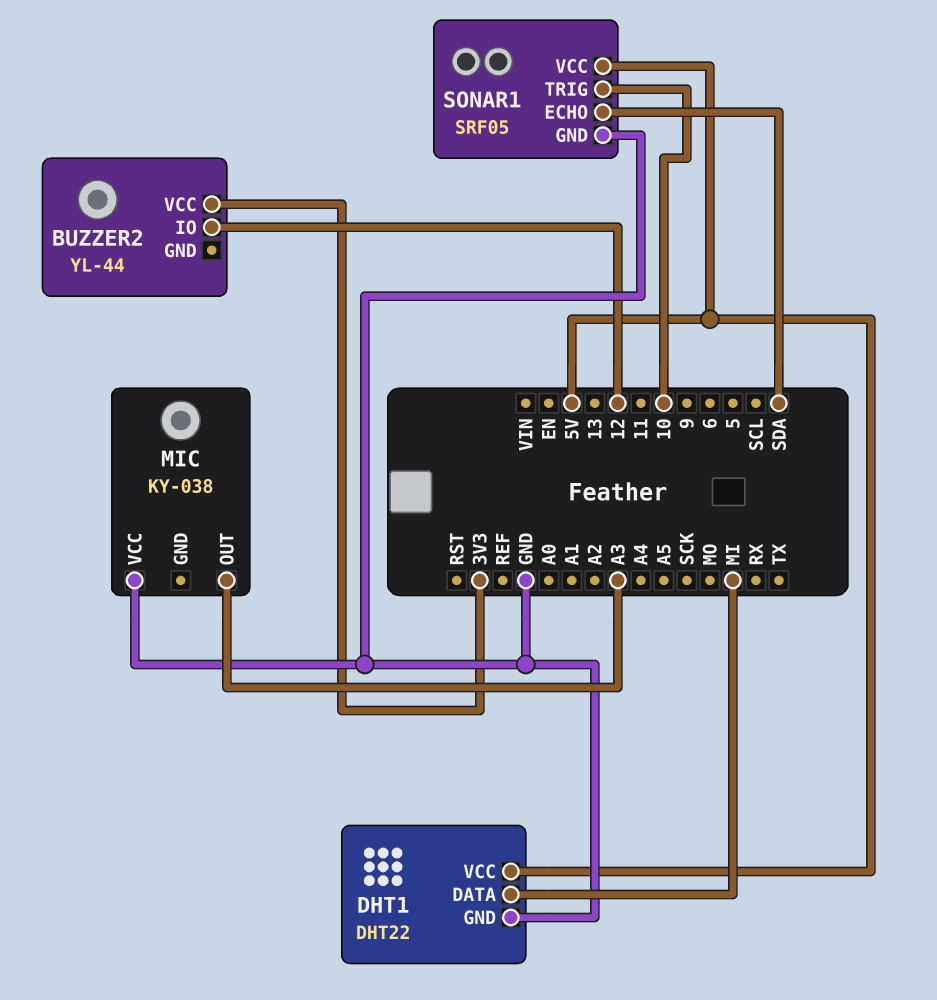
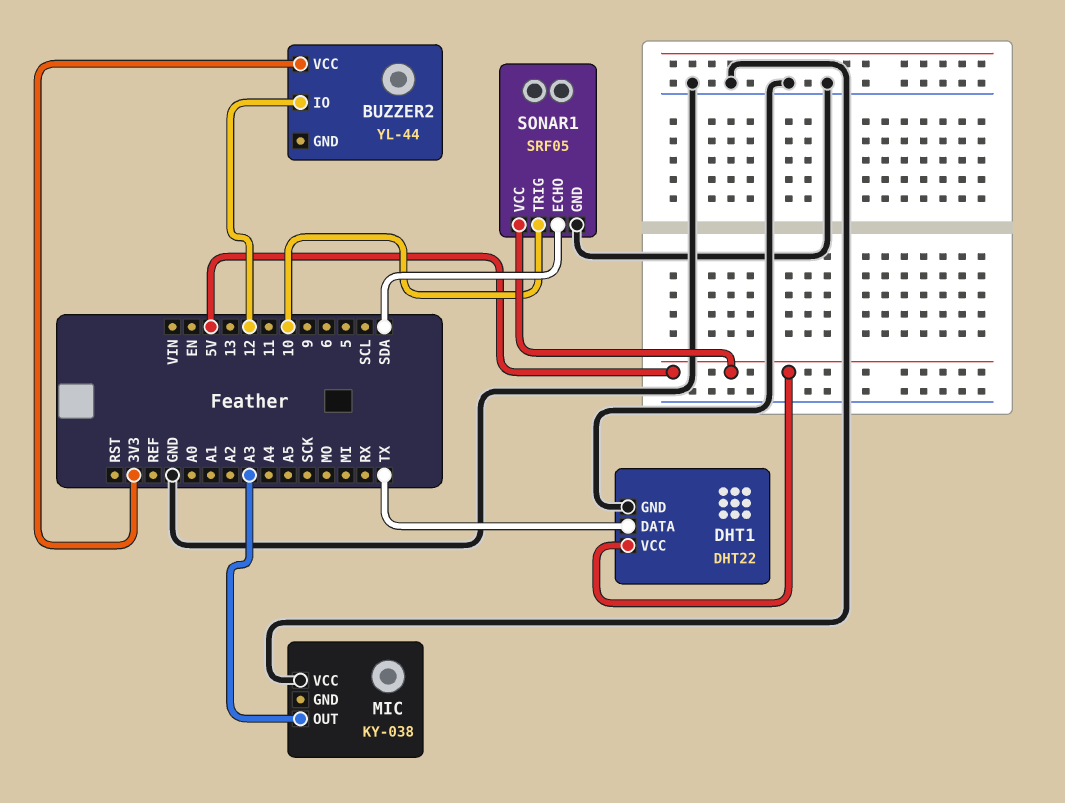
DHT1 pin DATA: MI -> TX

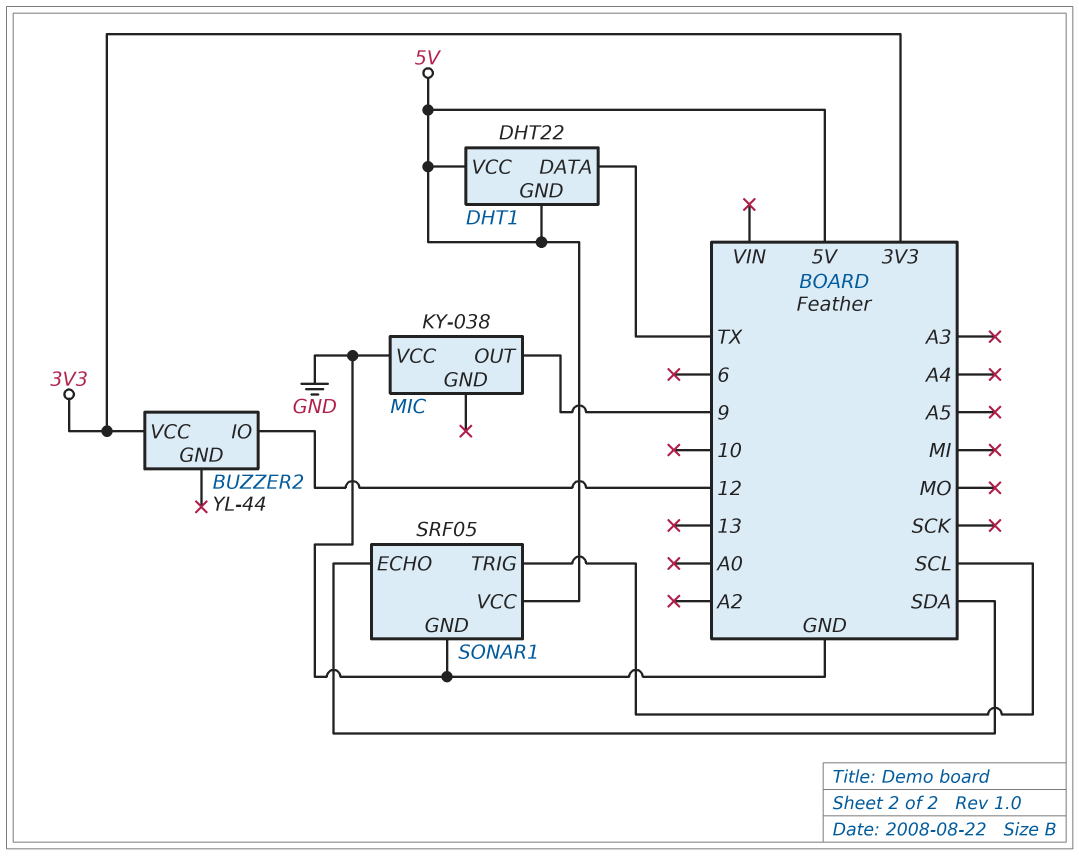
DHT1 pin GND: GND -> 5V
MIC pin OUT: A3 -> 9
SONAR1 pin TRIG: 10 -> SCL

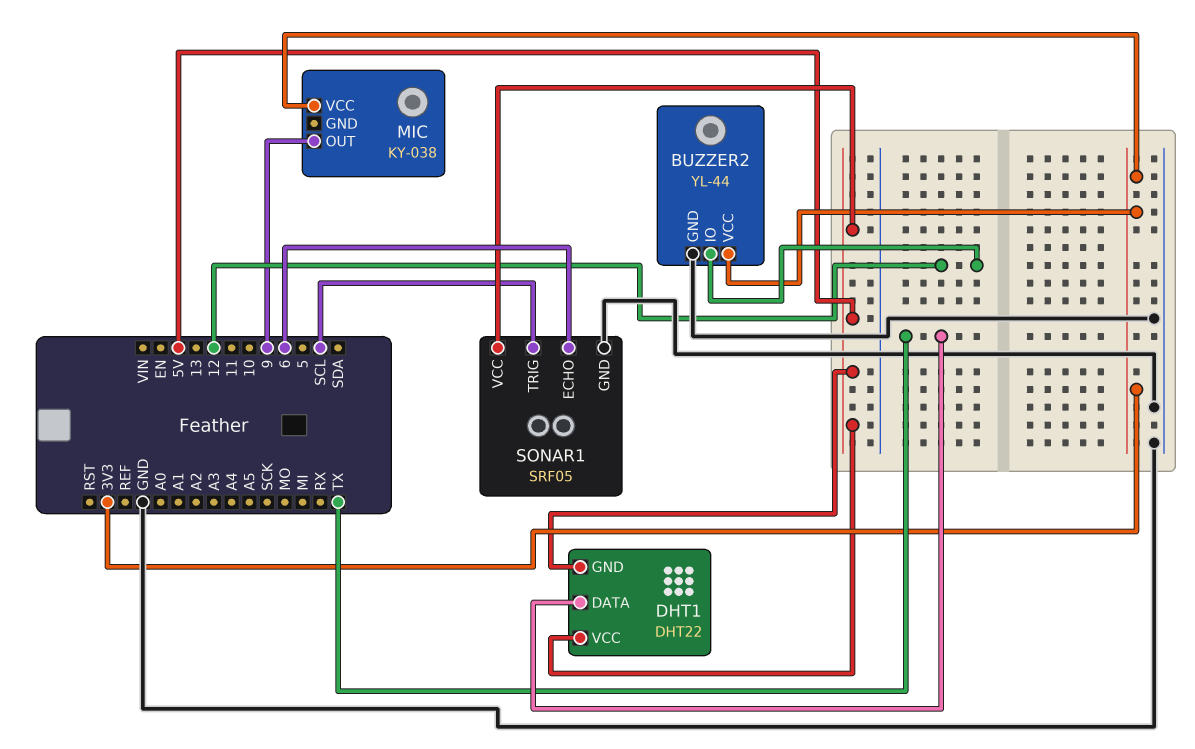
BUZZER2 pin GND: none -> GND
MIC pin VCC: GND -> 3V3
SONAR1 pin ECHO: SDA -> 6

